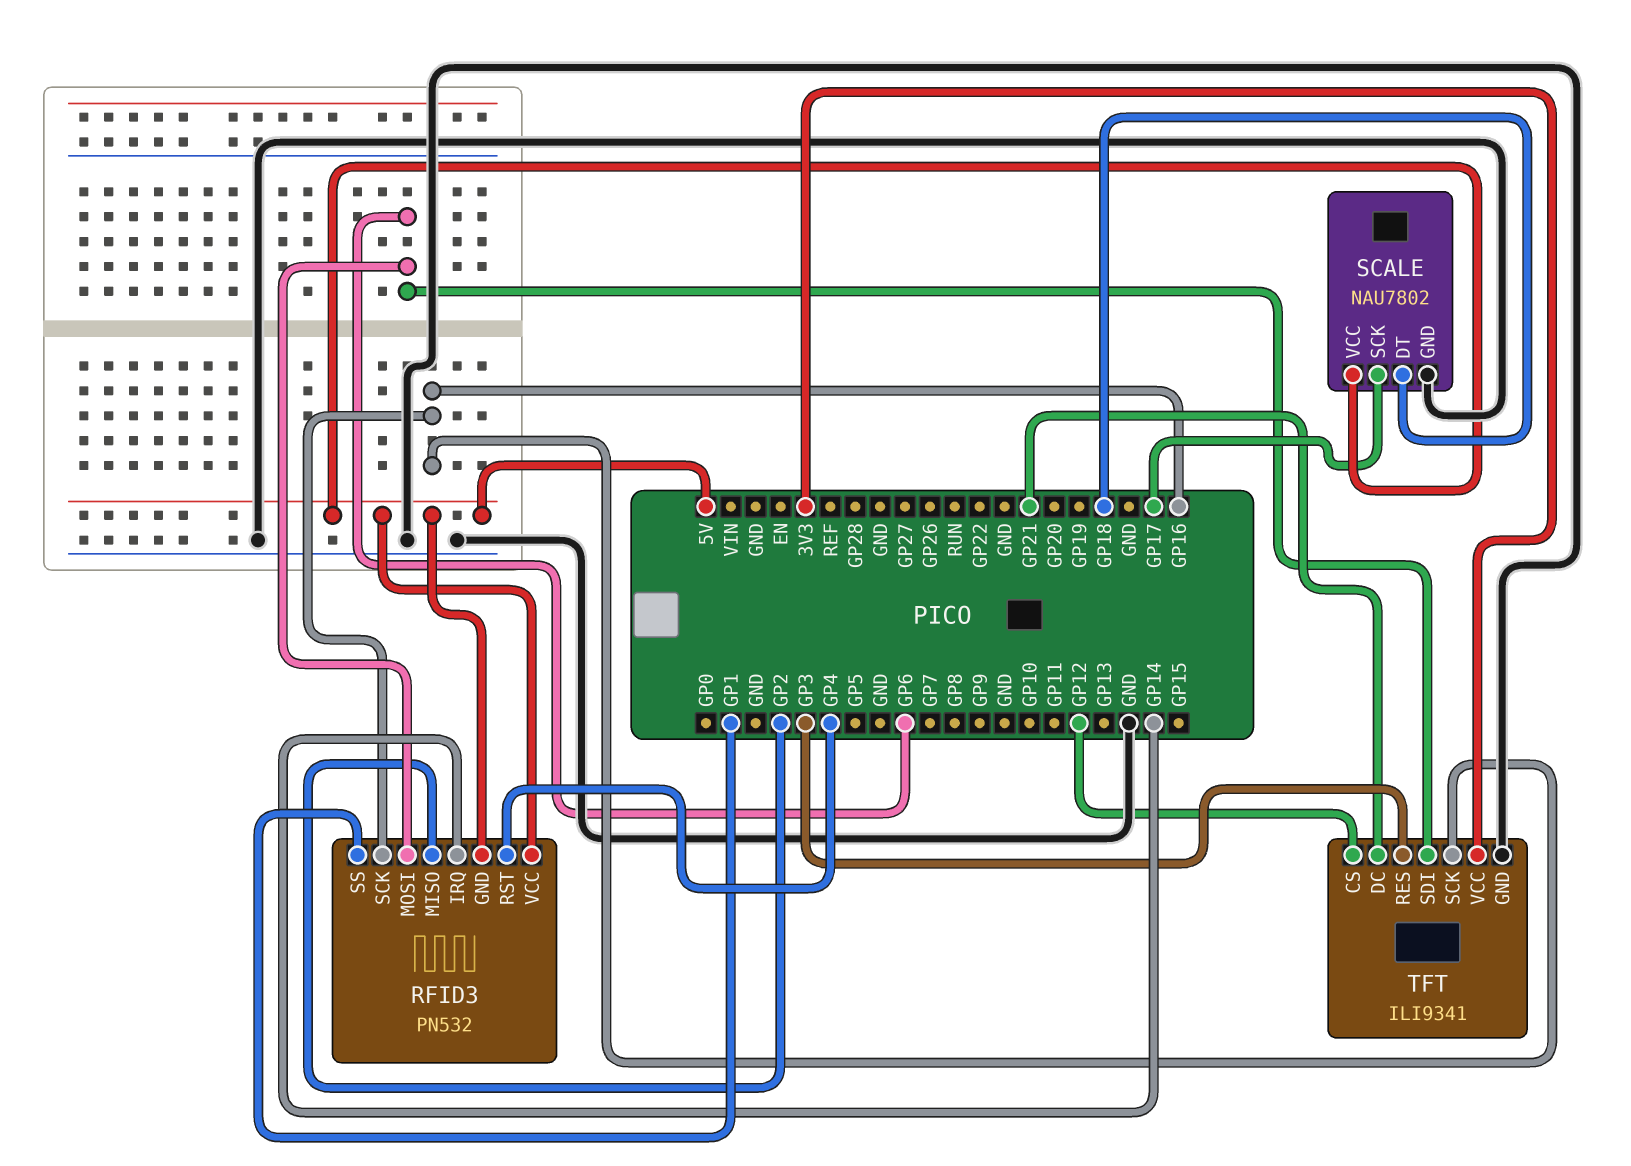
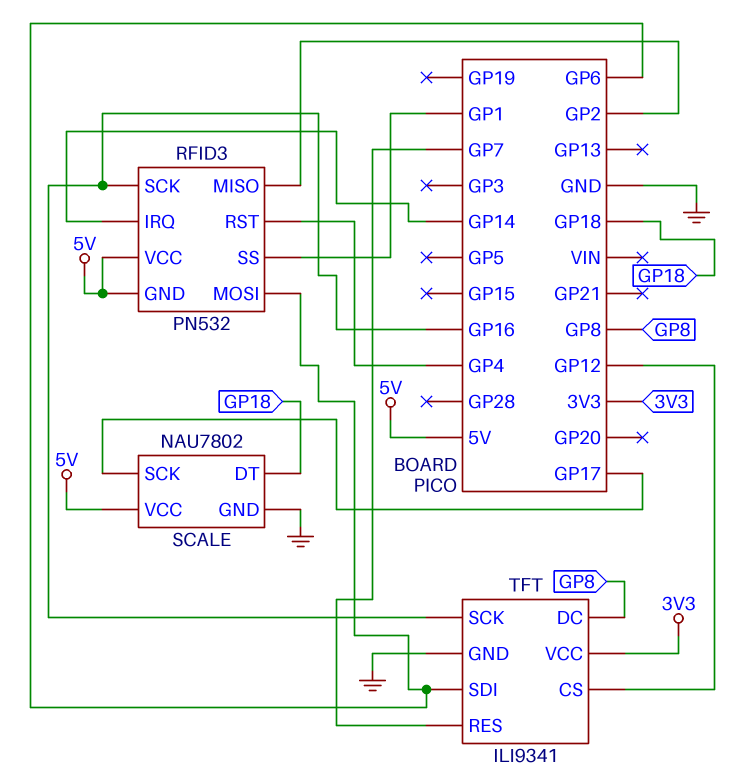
TFT pin DC: GP21 -> GP8
TFT pin RES: GP3 -> GP7

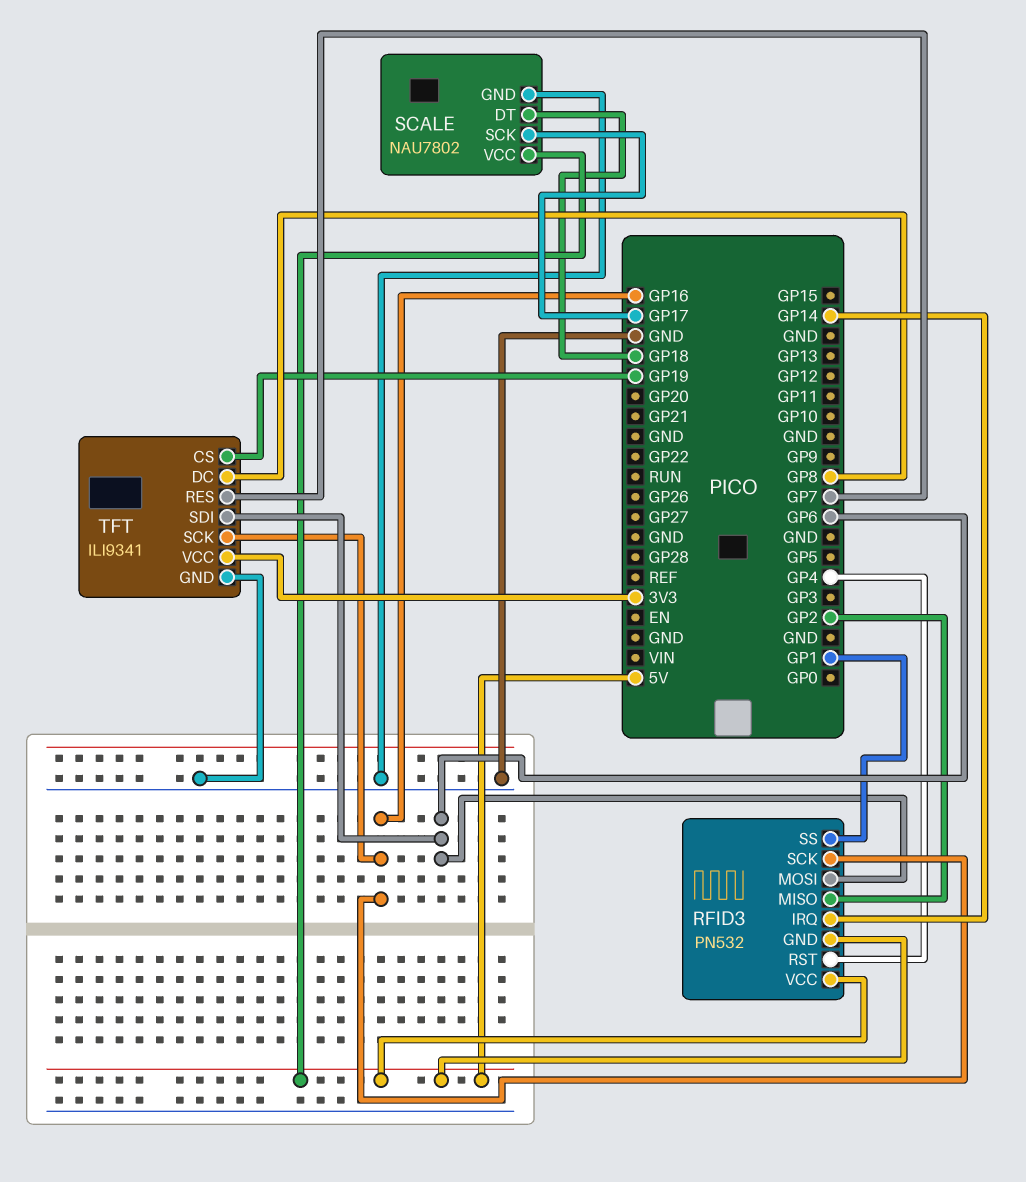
TFT pin CS: GP12 -> GP19

